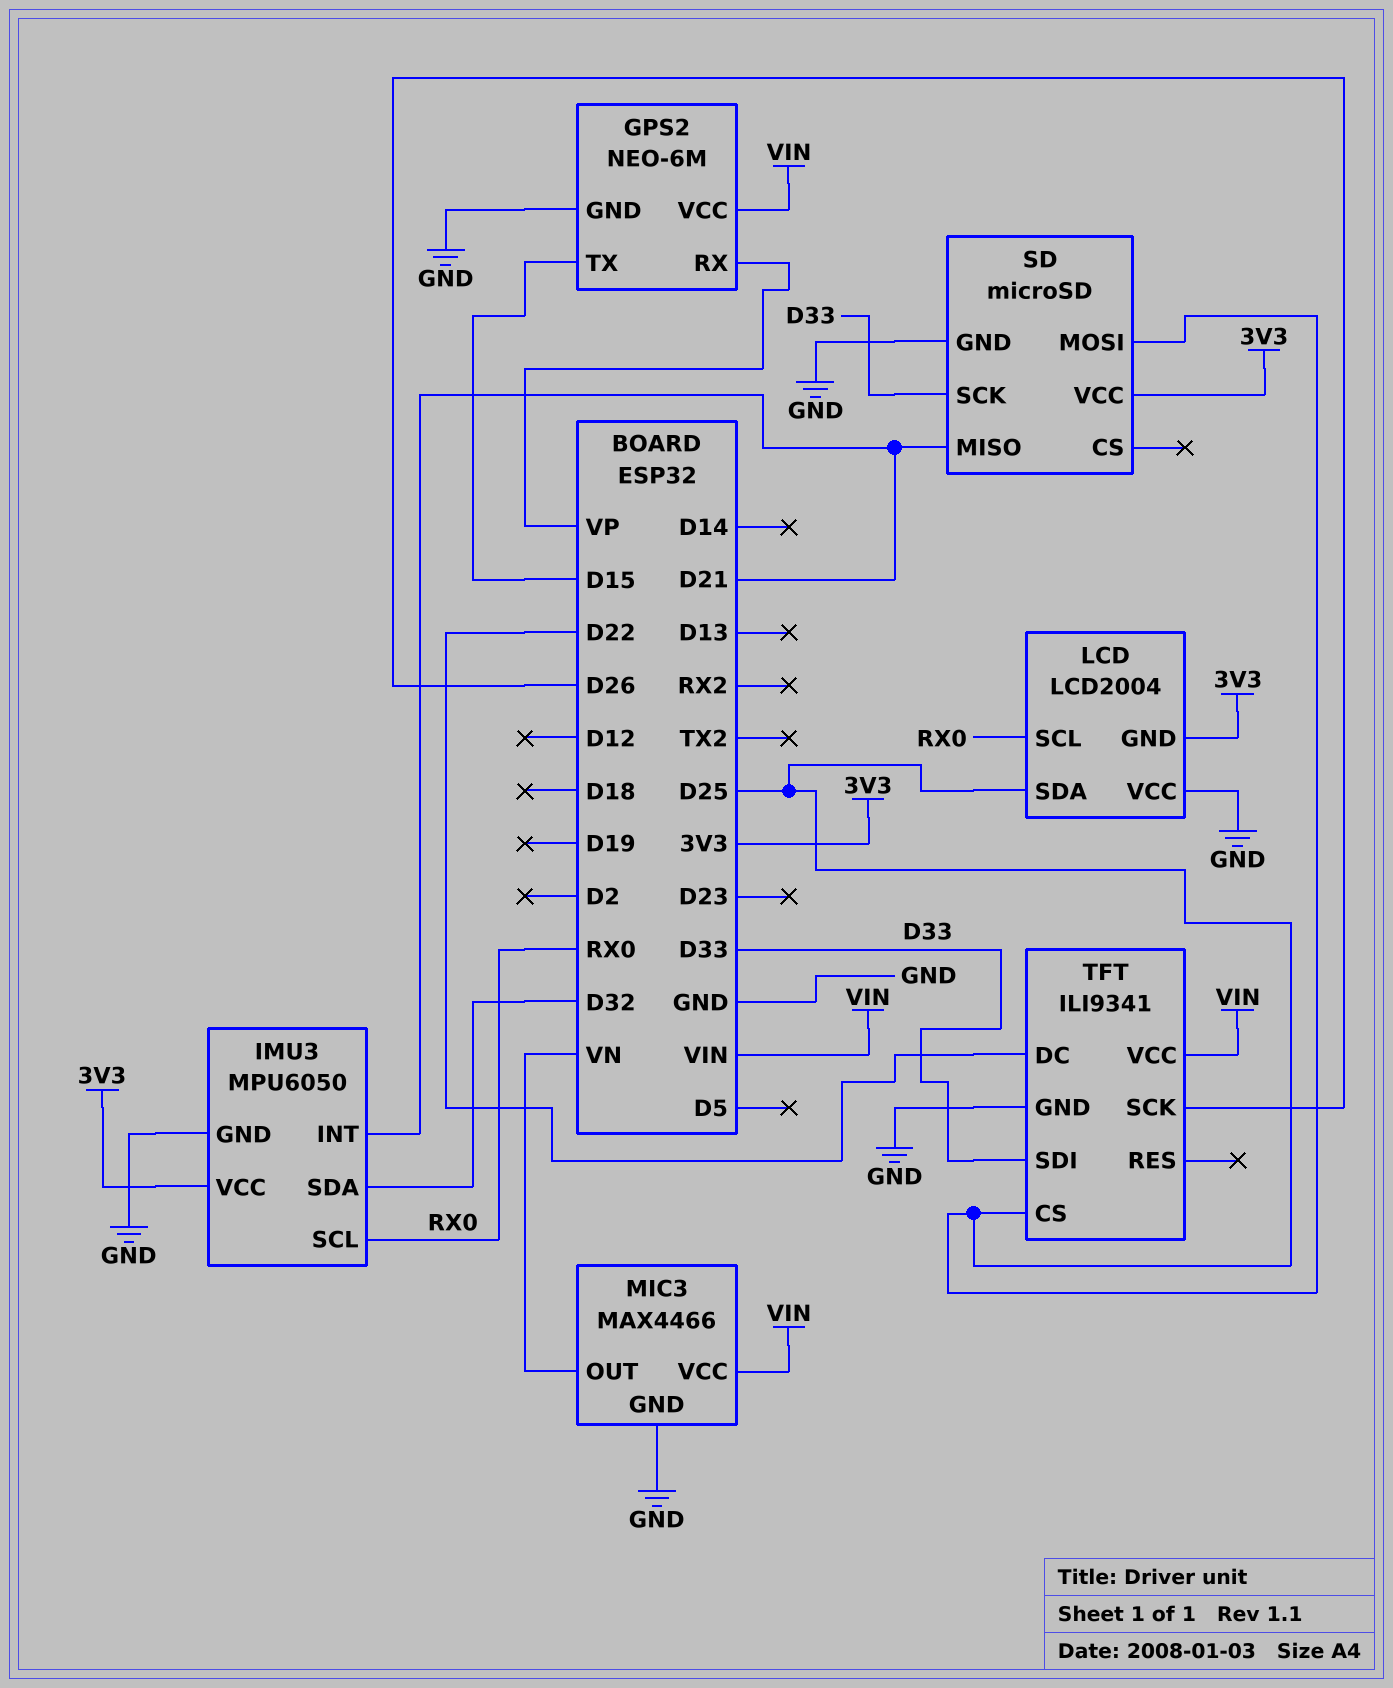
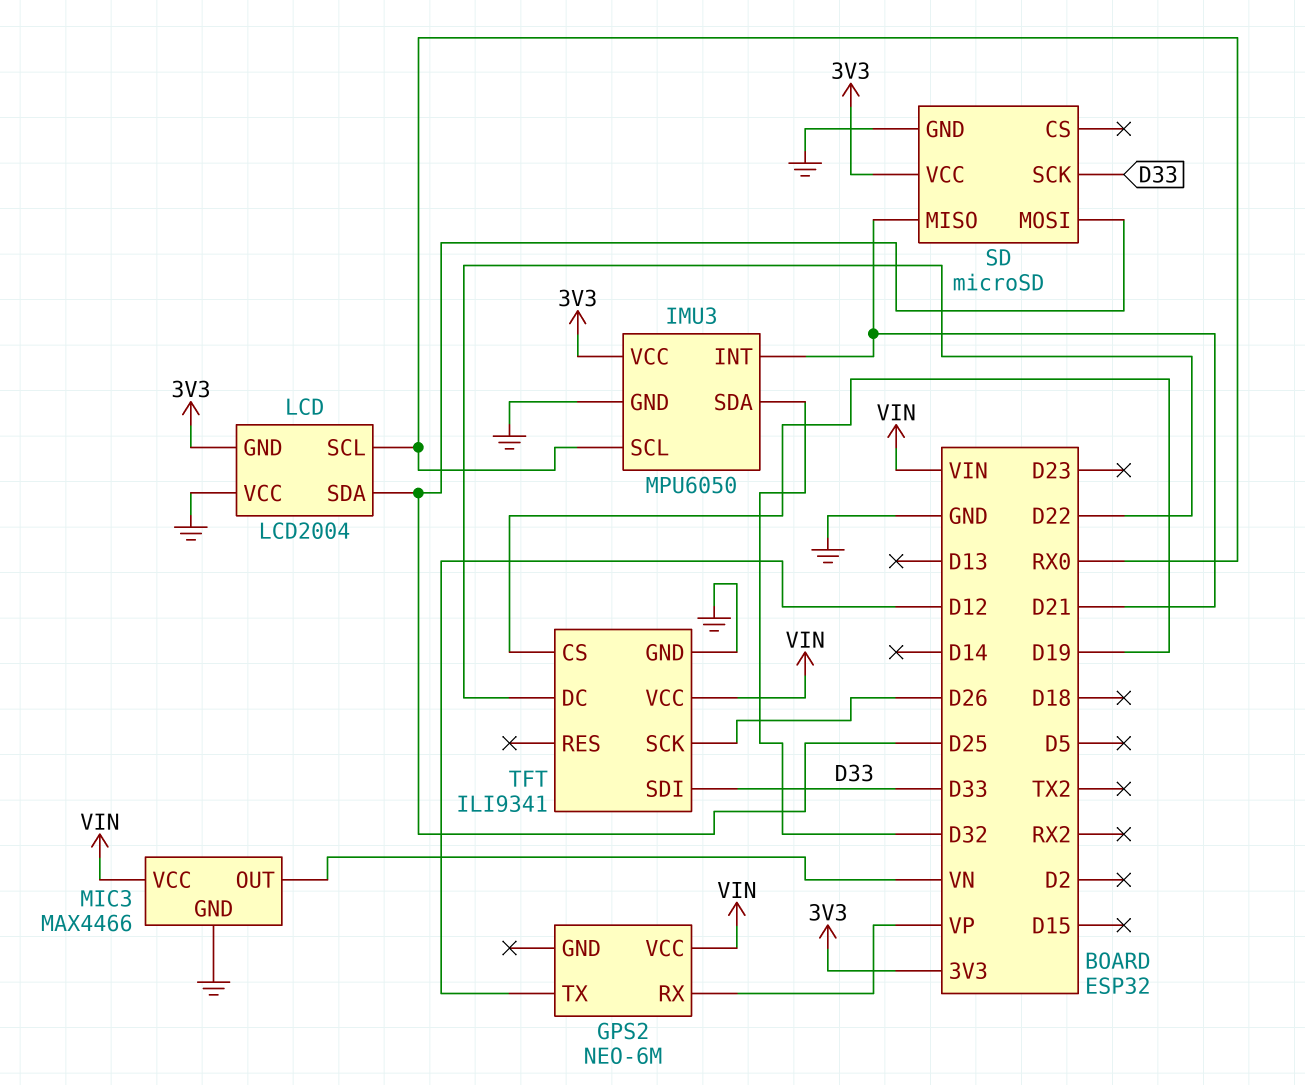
GPS2 pin GND: GND -> none
GPS2 pin TX: D15 -> D12
TFT pin CS: D25 -> D19

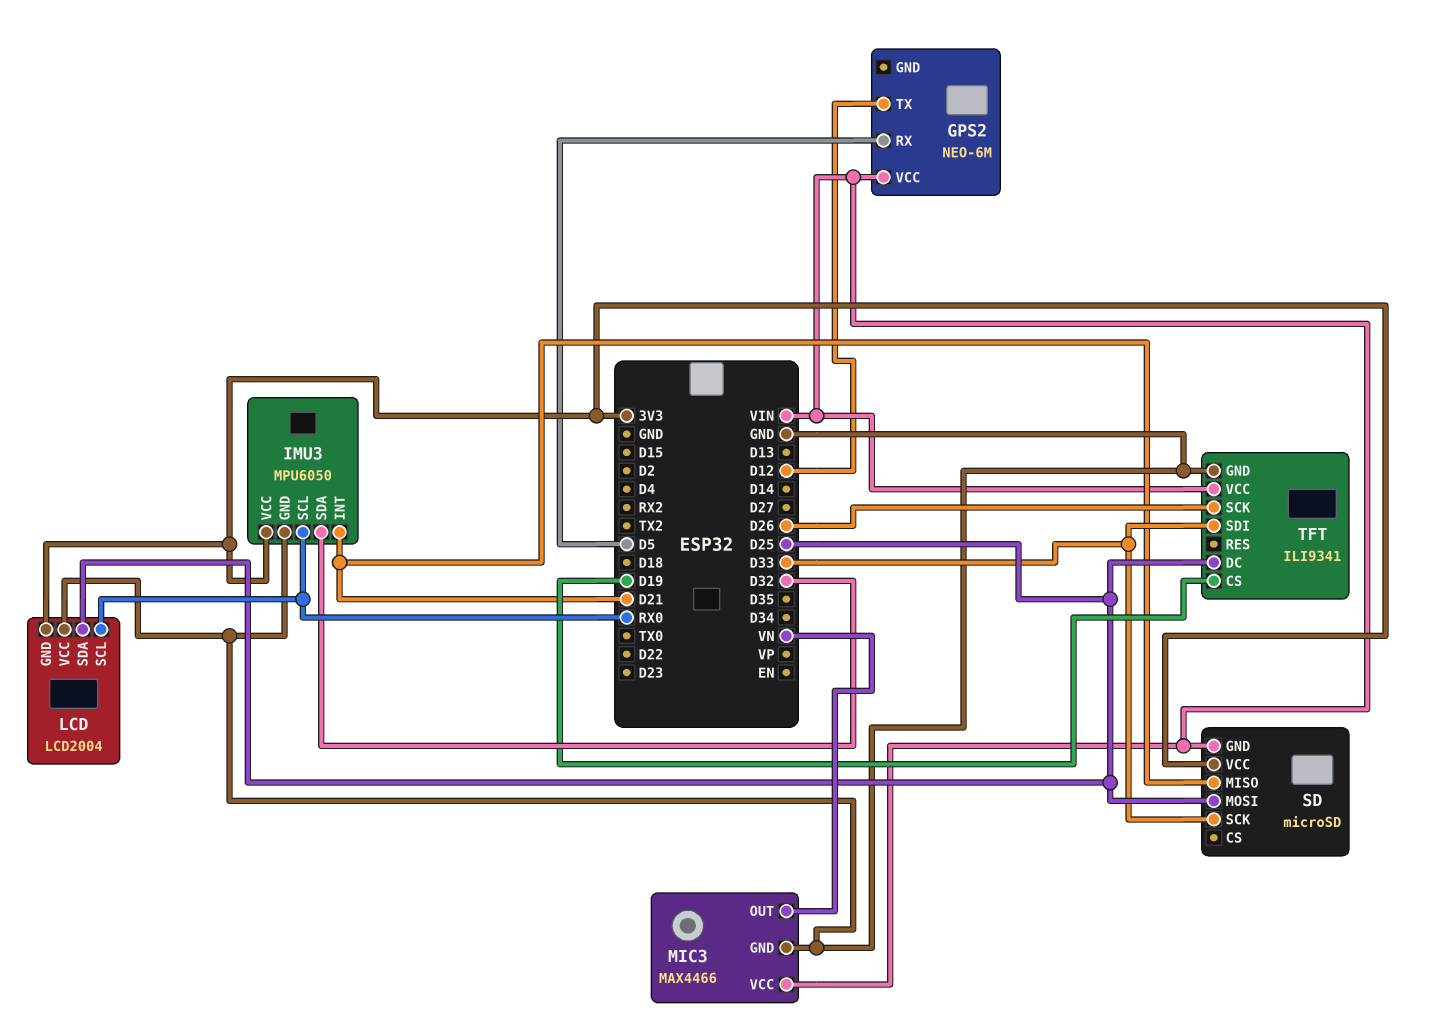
GPS2 pin RX: VP -> D5
SD pin GND: GND -> VIN
TFT pin DC: D22 -> D25

